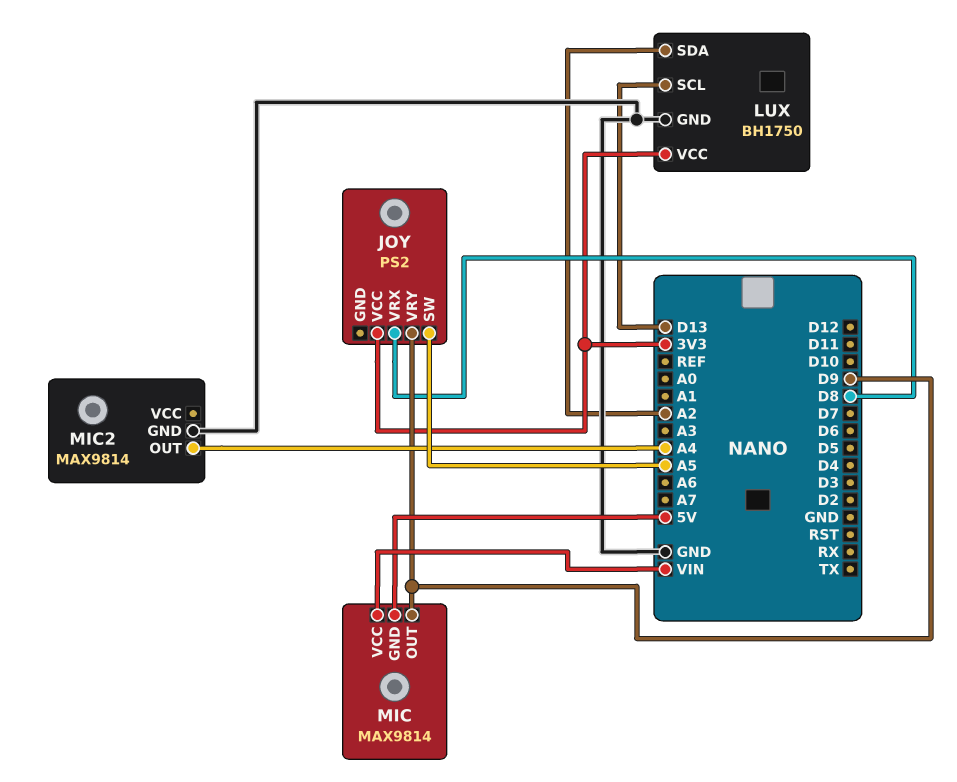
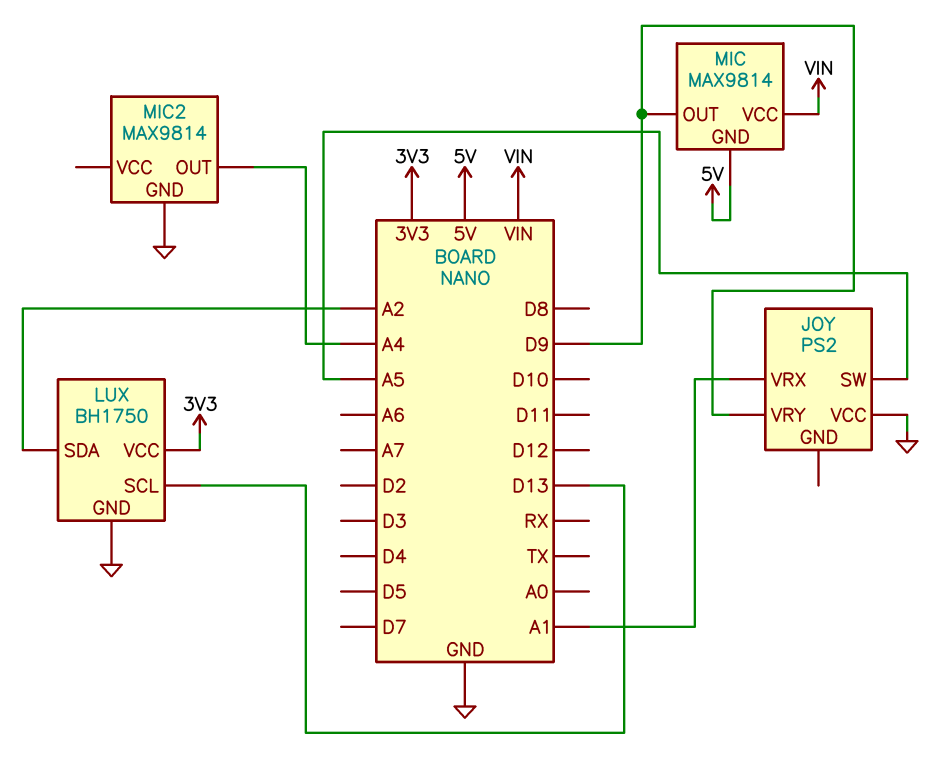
JOY pin VCC: 3V3 -> GND
JOY pin VRX: D8 -> A1

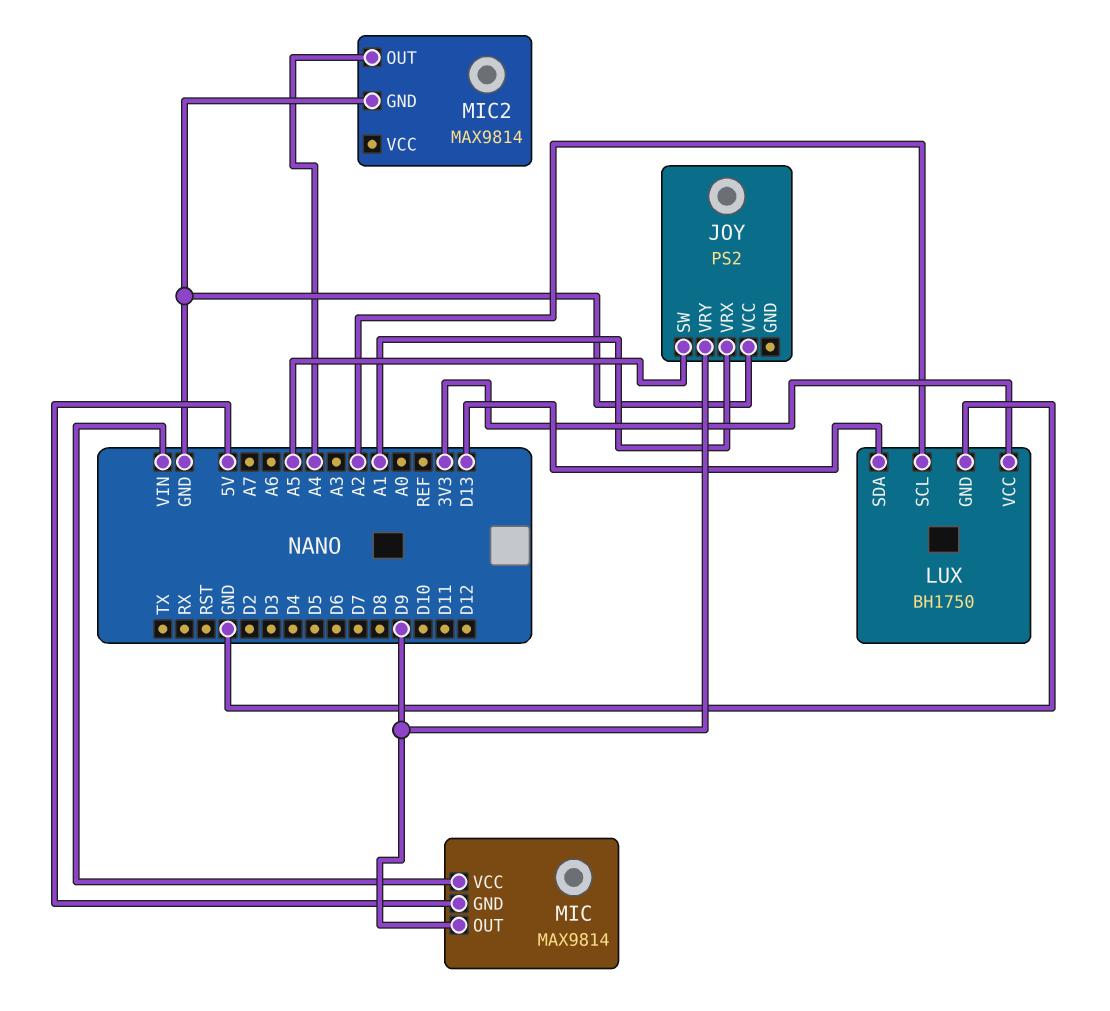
LUX pin SCL: D13 -> A2
LUX pin SDA: A2 -> D13

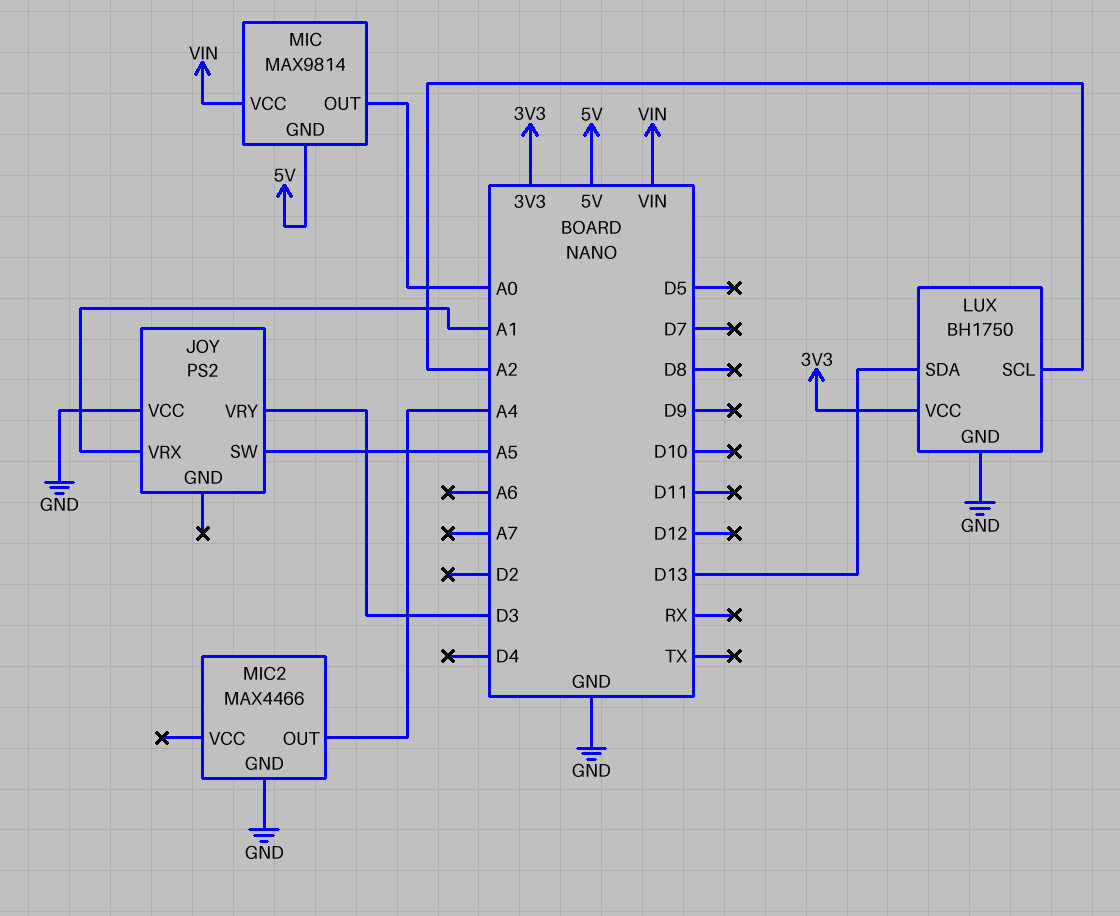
JOY pin VRY: D9 -> D3
MIC pin OUT: D9 -> A0
MIC2: MAX9814 -> MAX4466

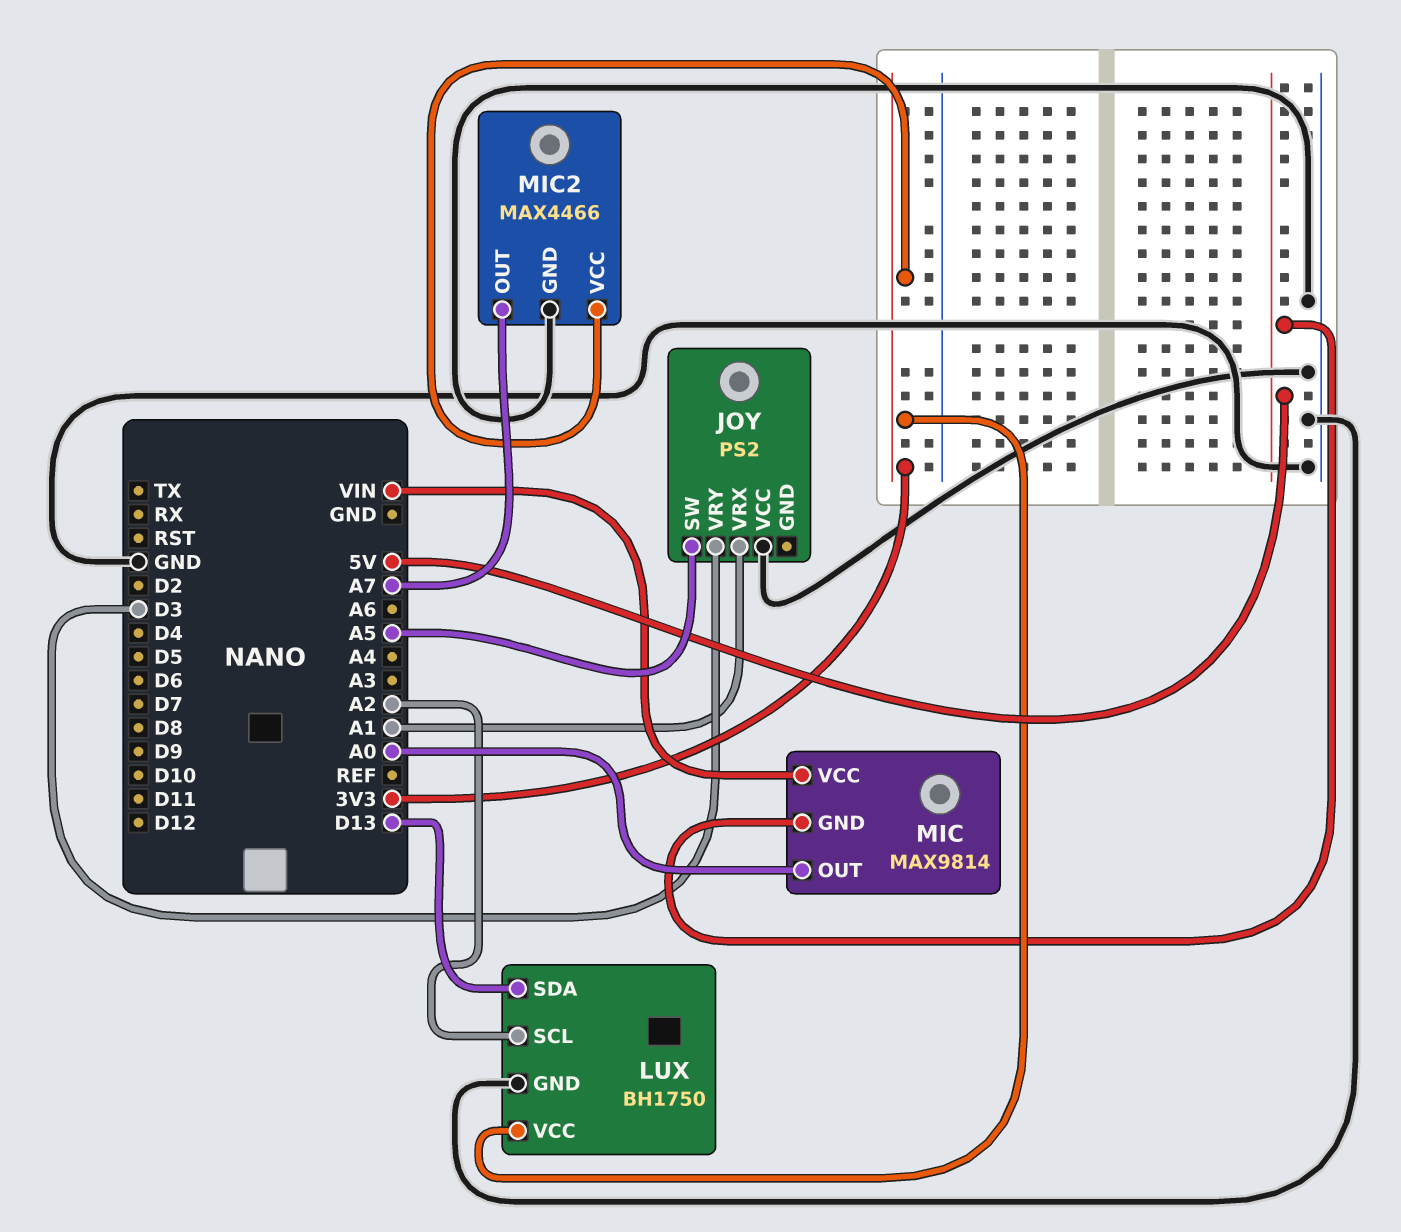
MIC2 pin OUT: A4 -> A7
MIC2 pin VCC: none -> 3V3

